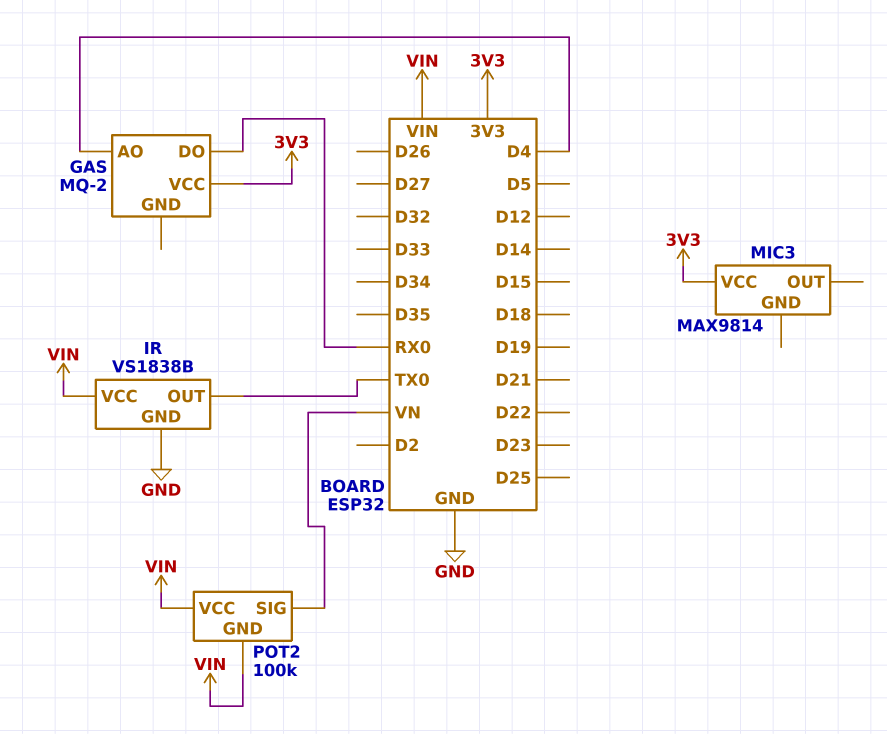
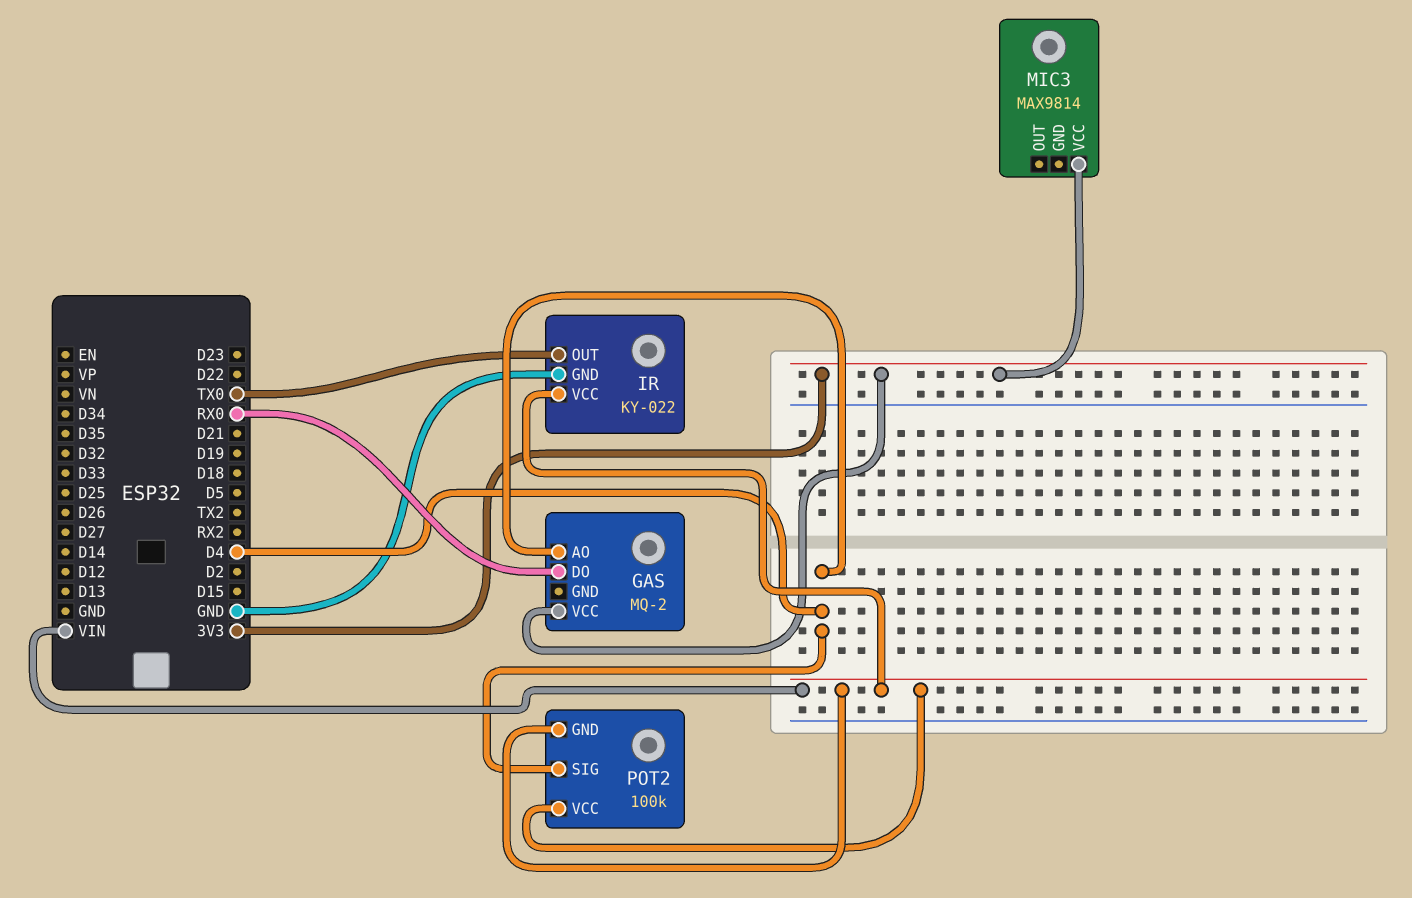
IR: VS1838B -> KY-022
POT2 pin SIG: VN -> D4

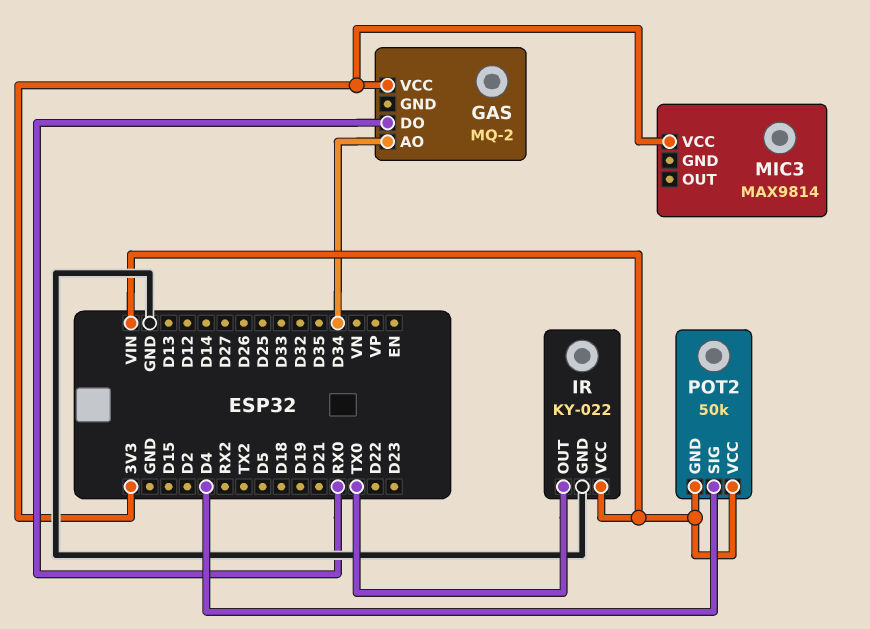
GAS pin AO: D4 -> D34
POT2: 100k -> 50k

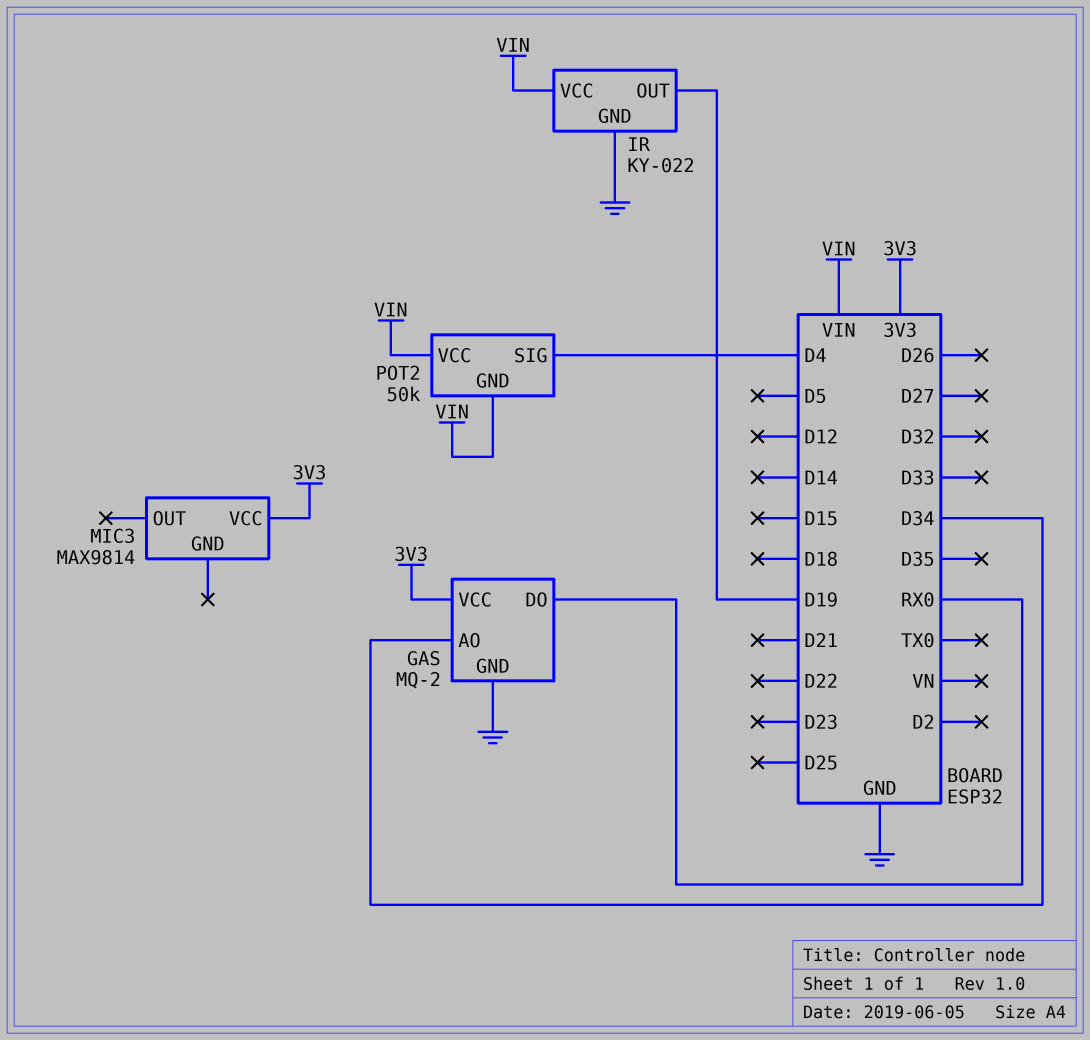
GAS pin GND: none -> GND
IR pin OUT: TX0 -> D19

